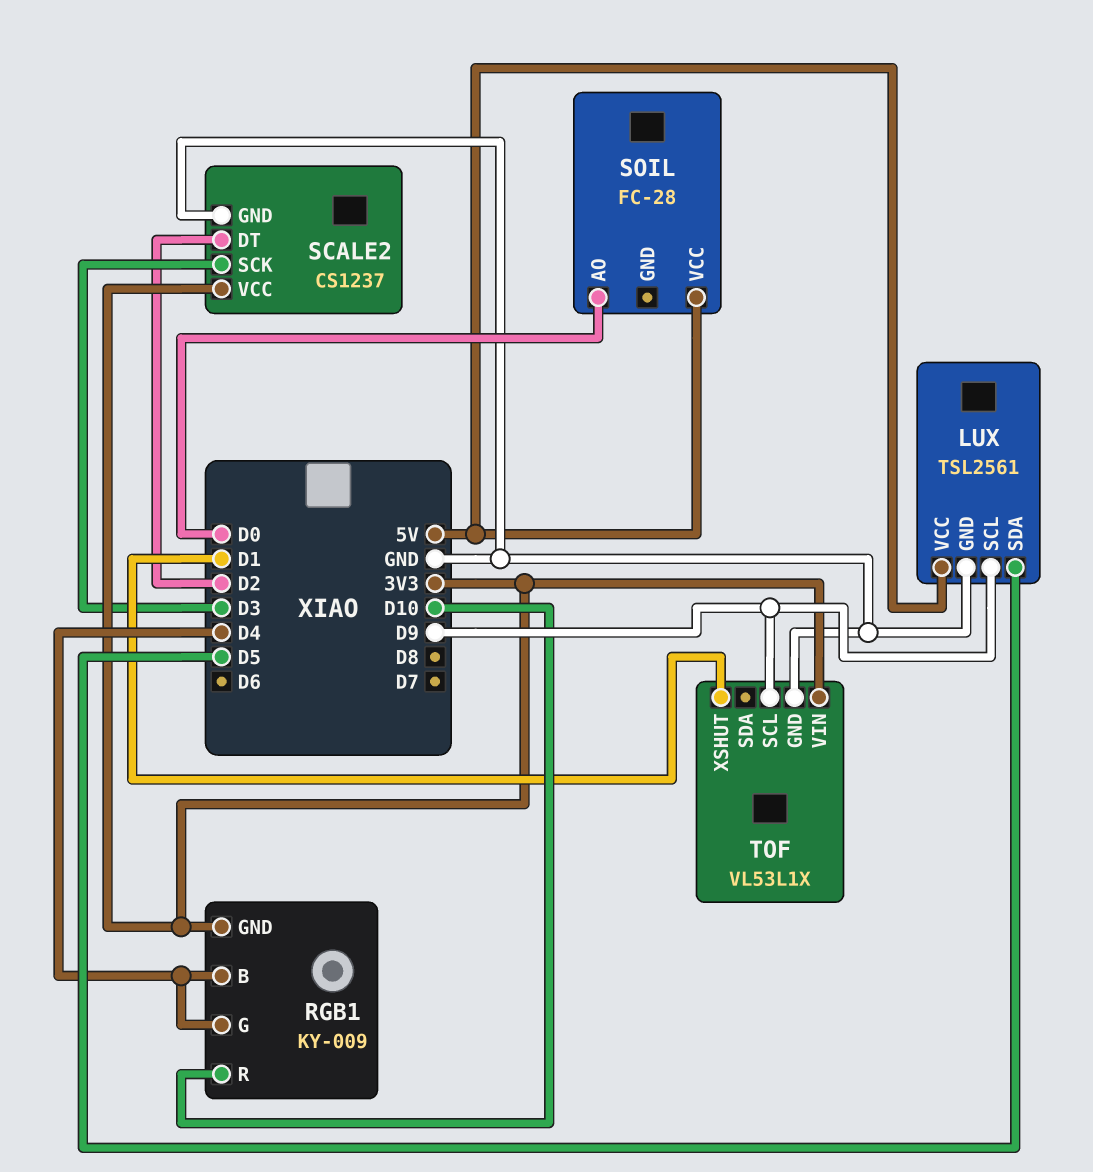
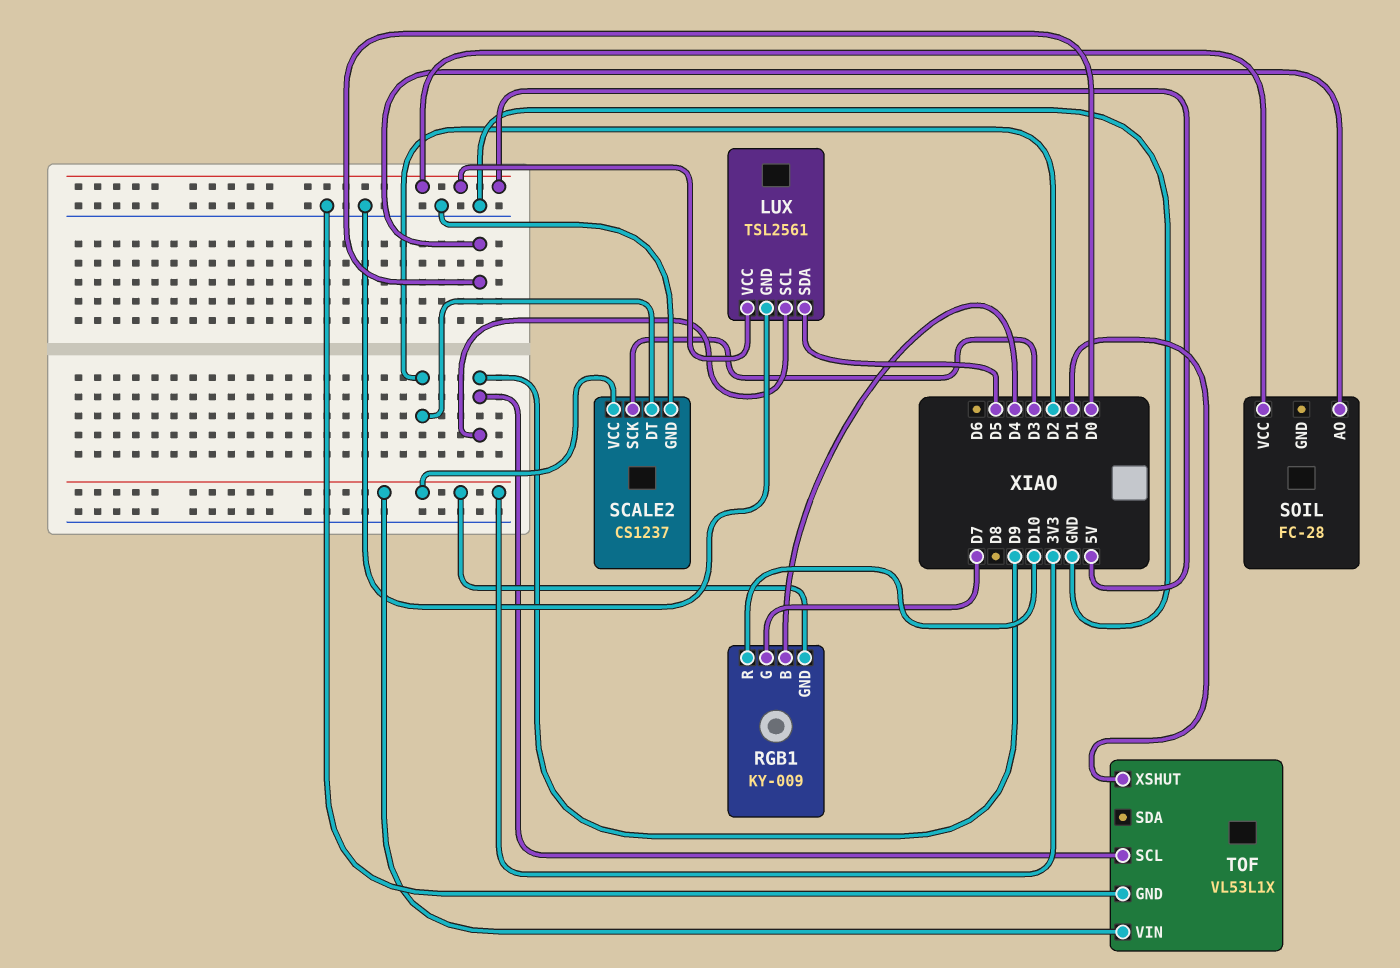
RGB1 pin G: D4 -> D7

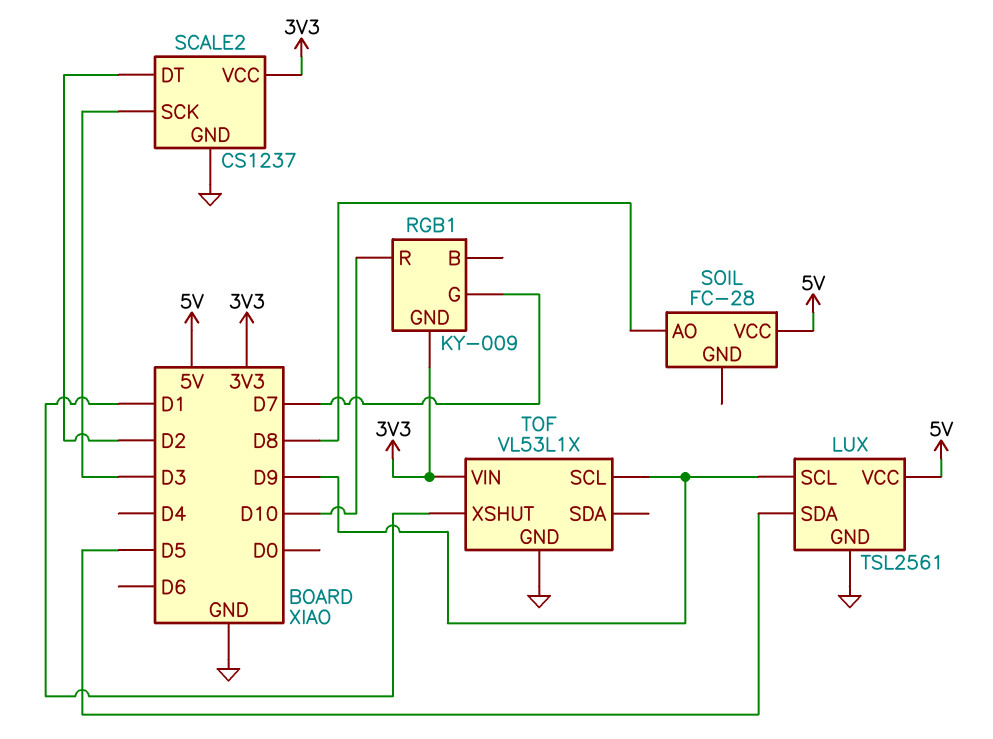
RGB1 pin B: D4 -> none
SOIL pin AO: D0 -> D8

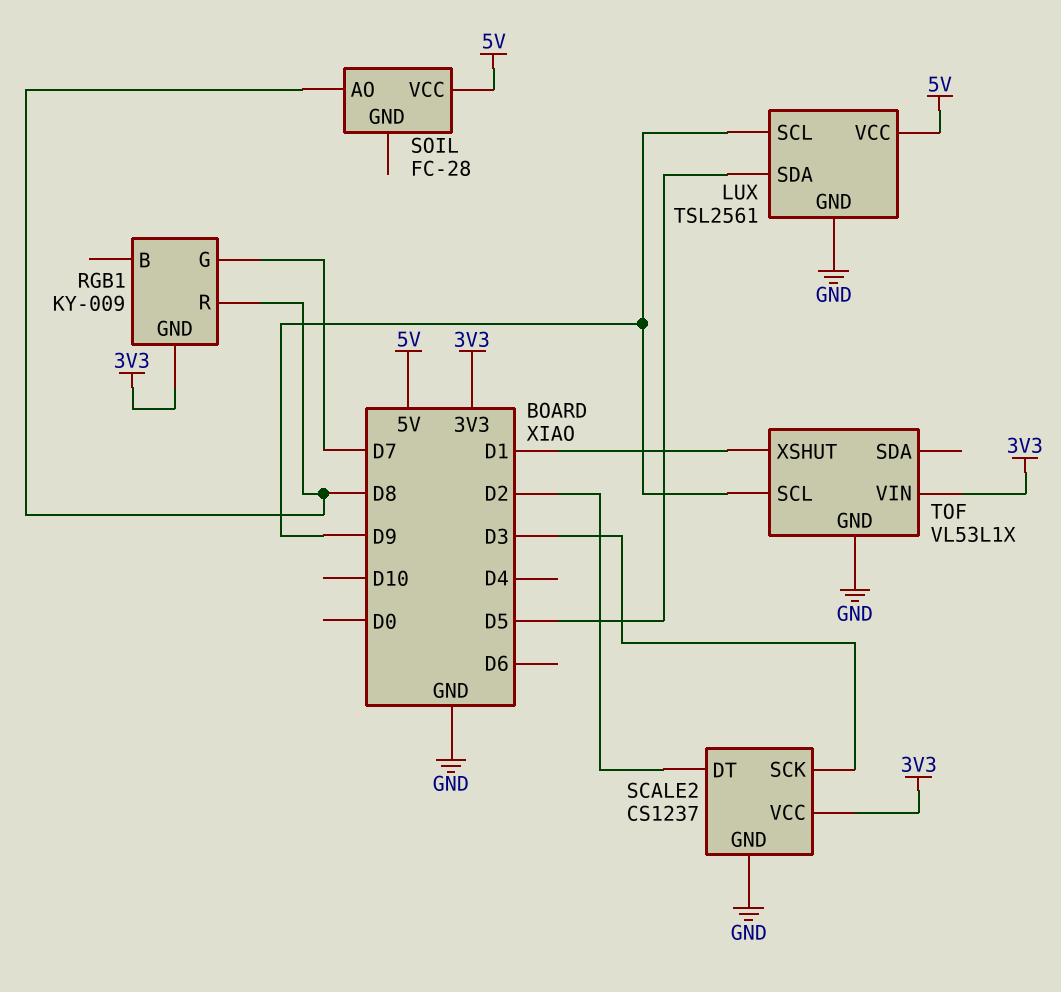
RGB1 pin R: D10 -> D8

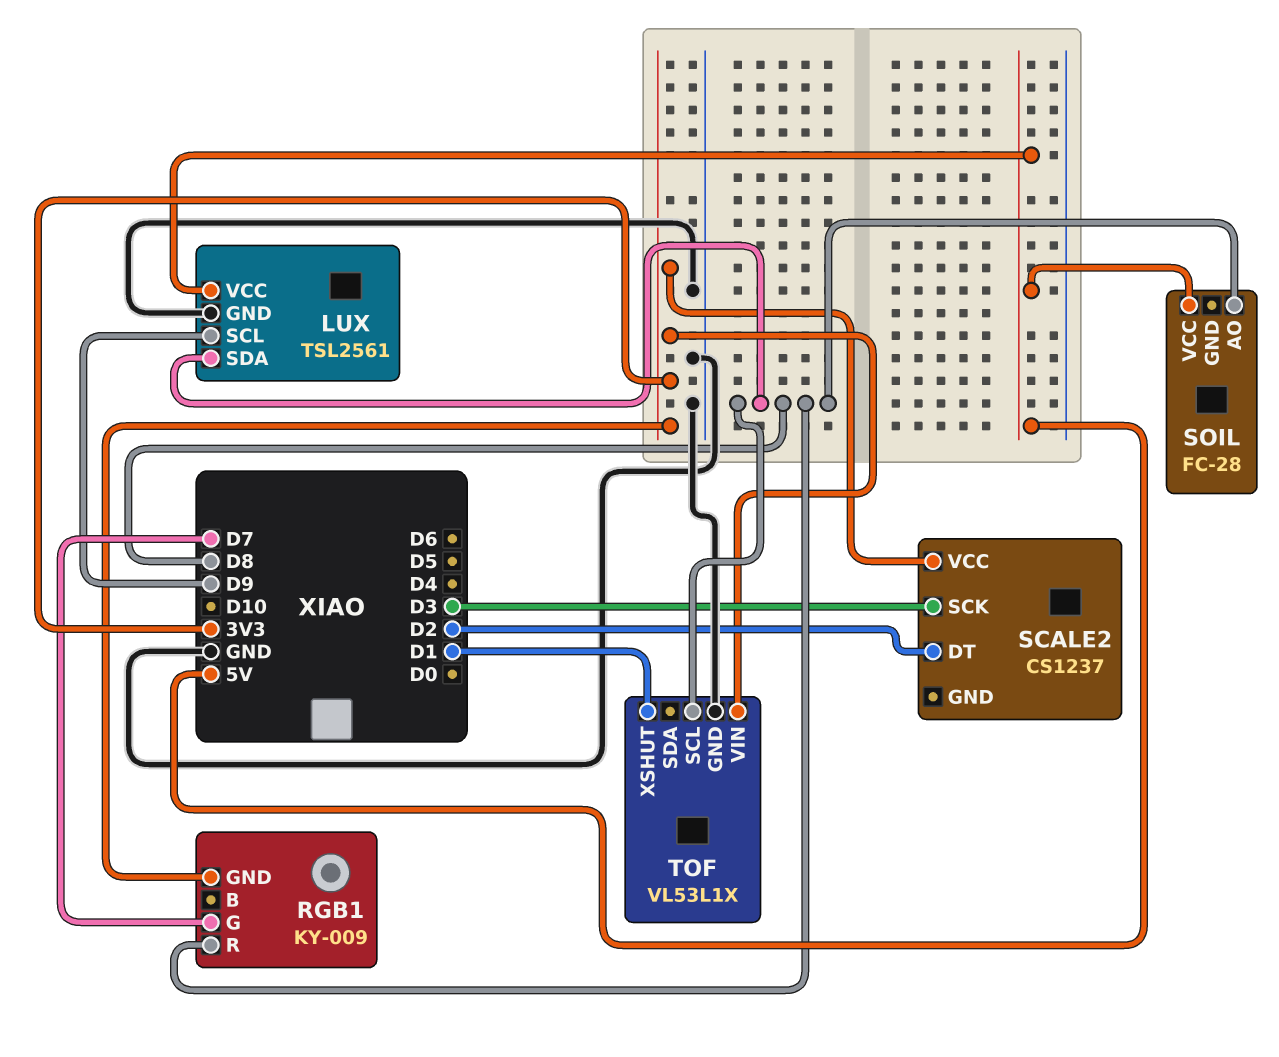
LUX pin SDA: D5 -> D8
SCALE2 pin GND: GND -> none
TOF pin SCL: D9 -> D8

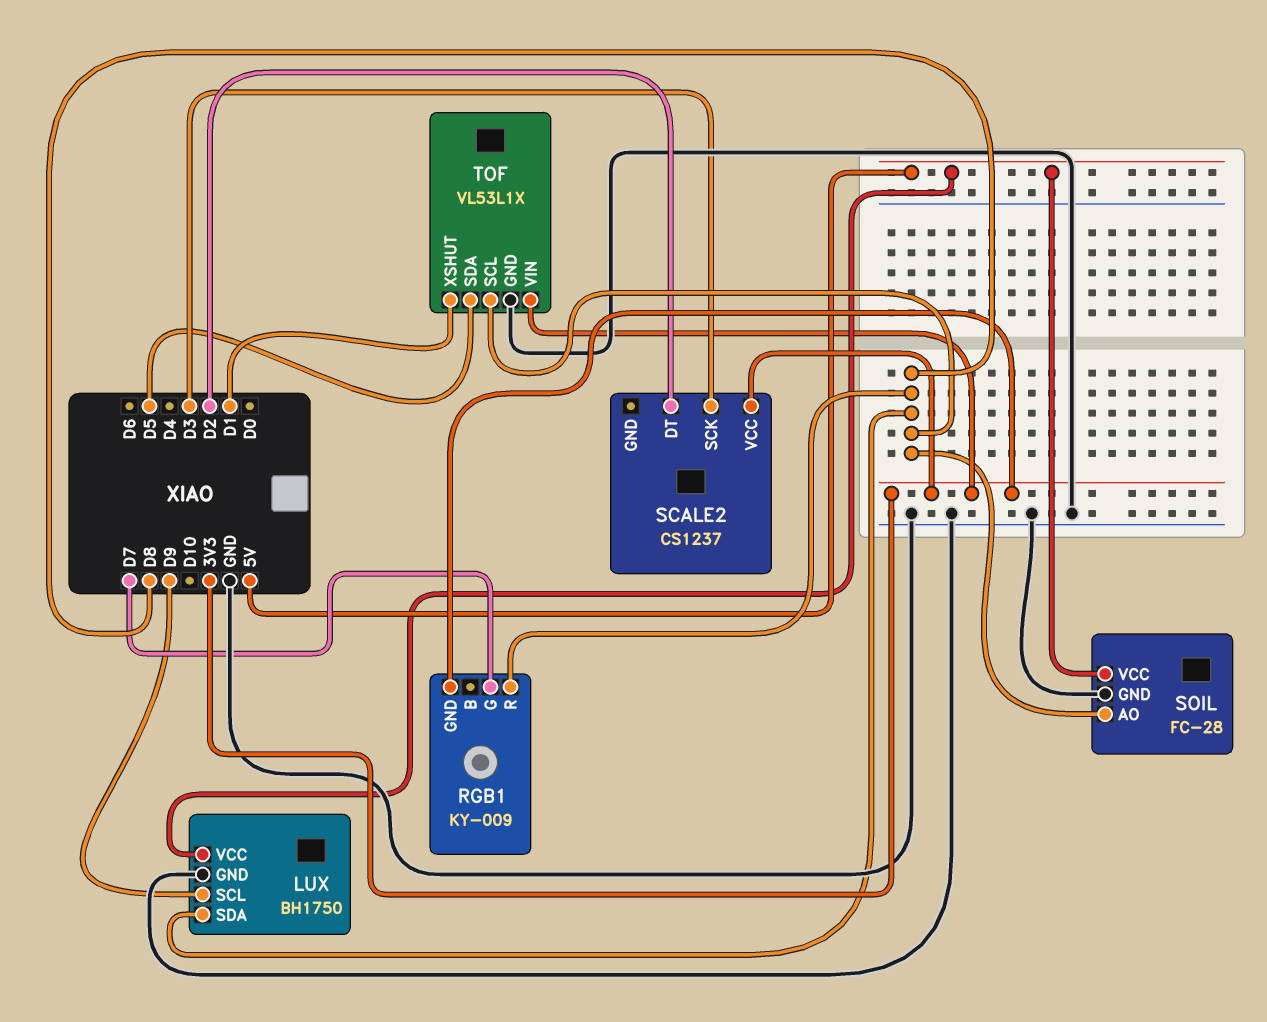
LUX: TSL2561 -> BH1750
SOIL pin GND: none -> GND
TOF pin SDA: none -> D5

